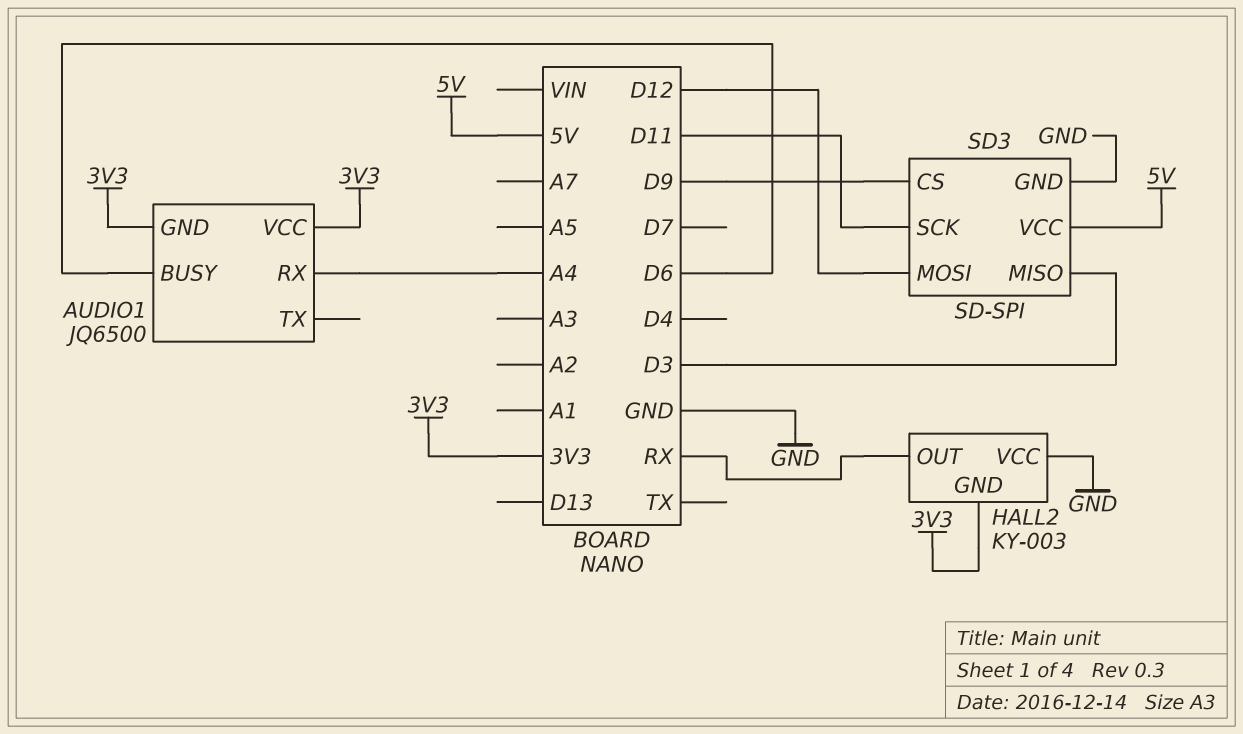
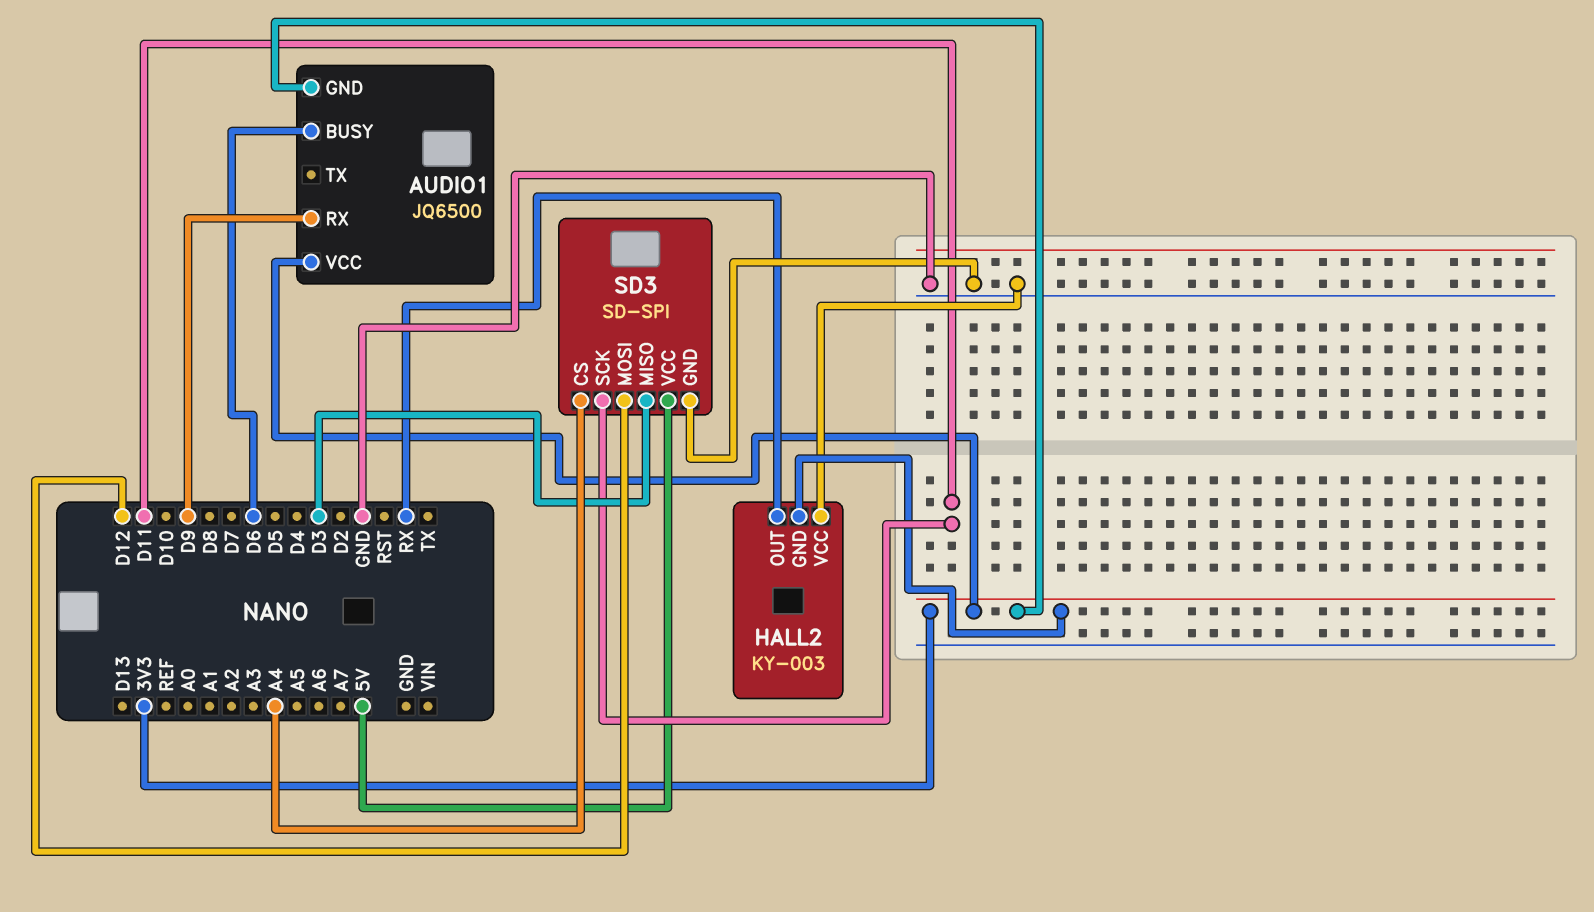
AUDIO1 pin RX: A4 -> D9
SD3 pin CS: D9 -> A4

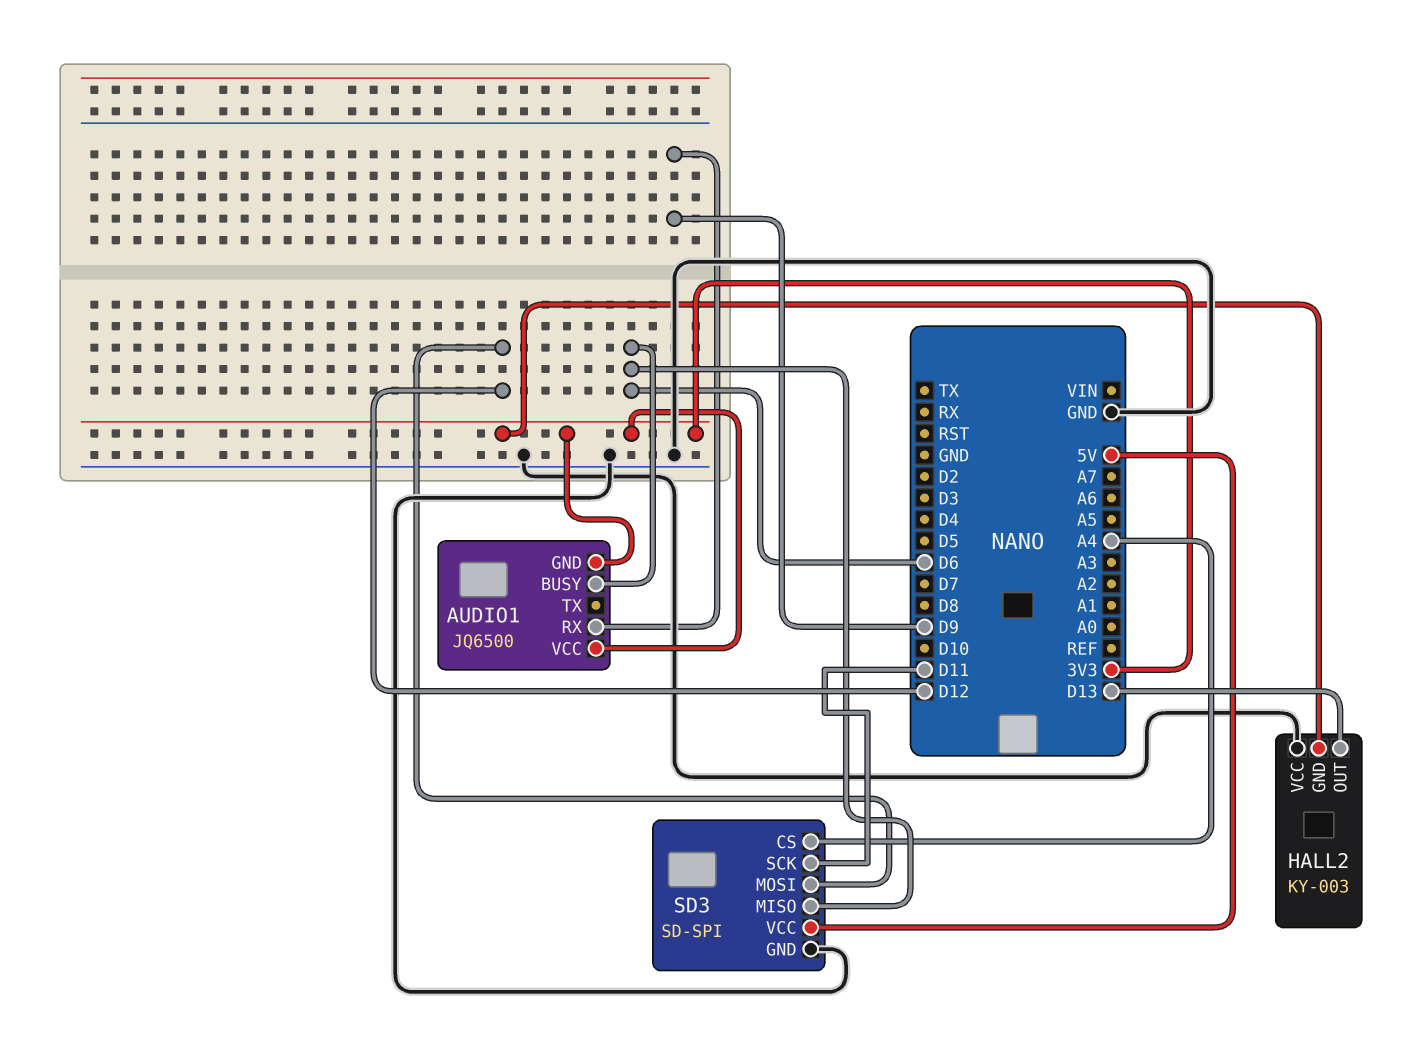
HALL2 pin OUT: RX -> D13
SD3 pin MISO: D3 -> D6

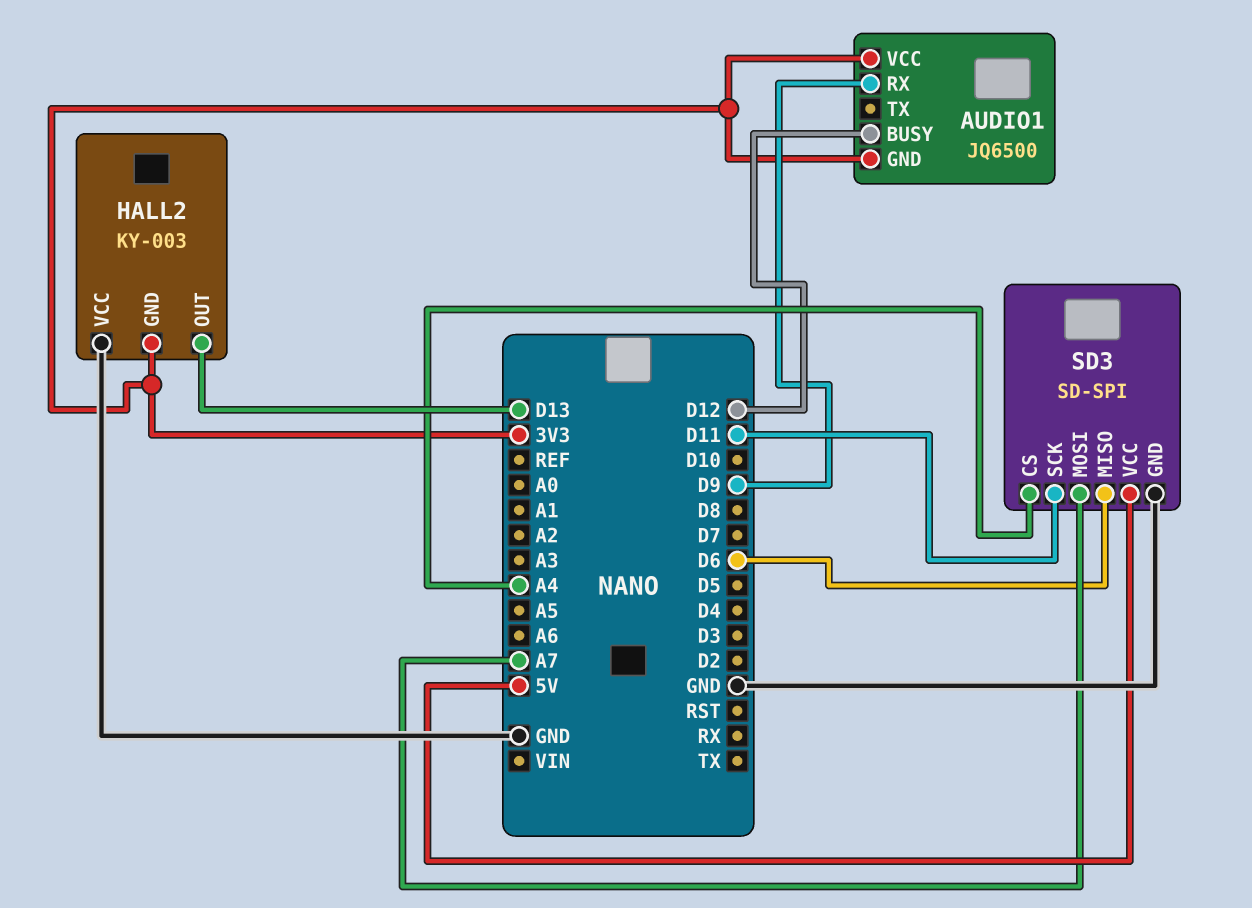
AUDIO1 pin BUSY: D6 -> D12
SD3 pin MOSI: D12 -> A7

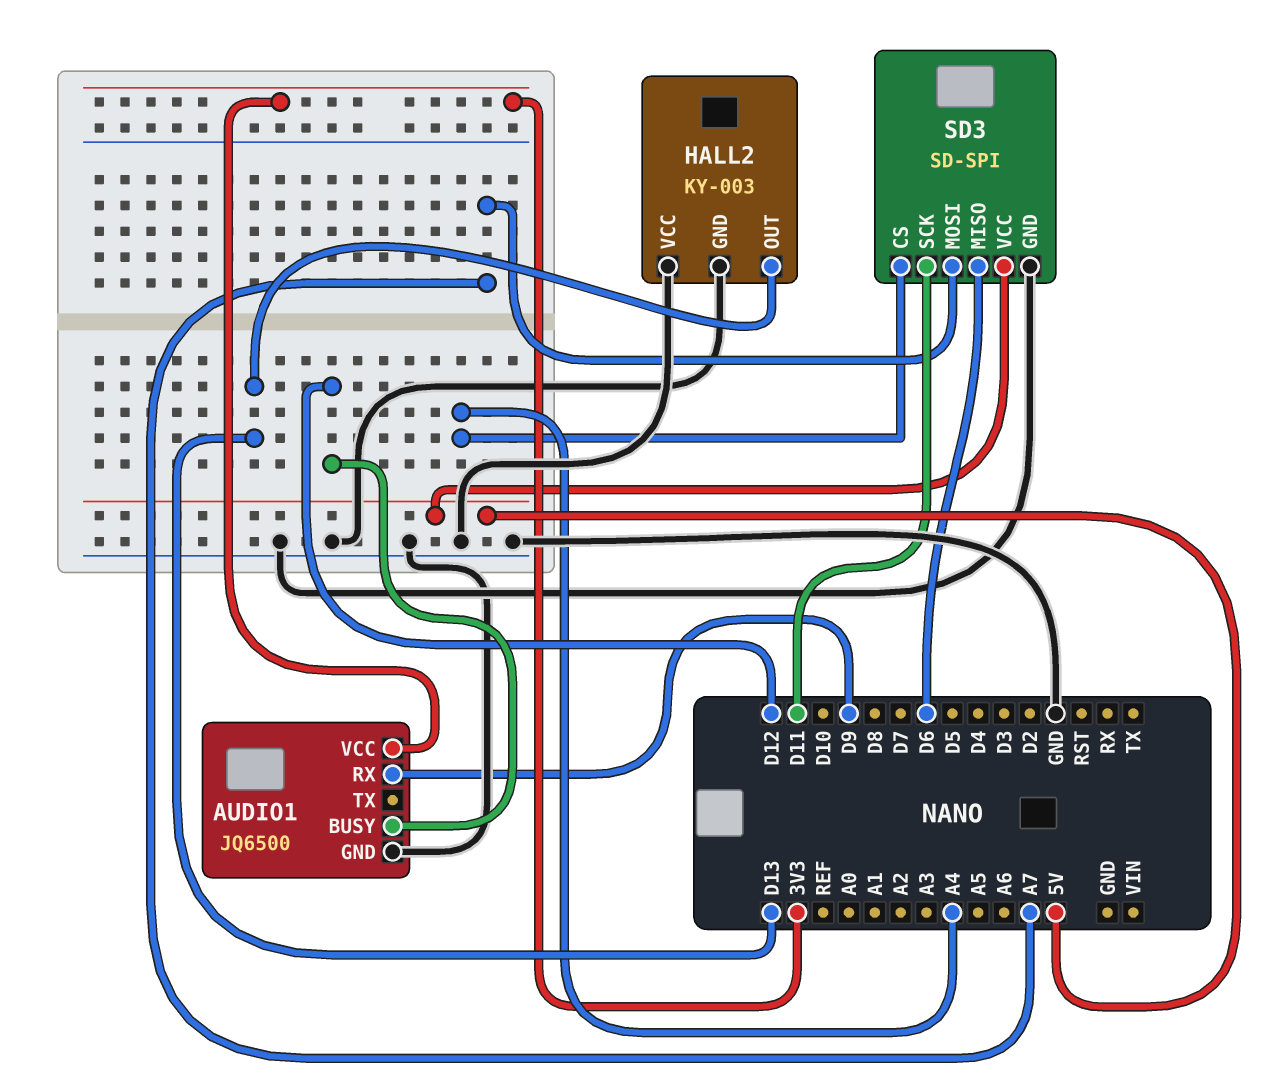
AUDIO1 pin GND: 3V3 -> GND
HALL2 pin GND: 3V3 -> GND

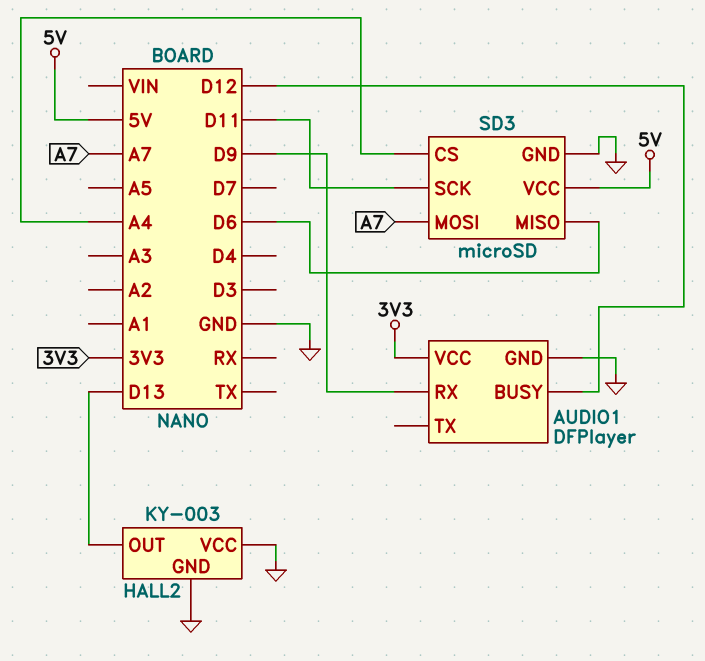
AUDIO1: JQ6500 -> DFPlayer
SD3: SD-SPI -> microSD

